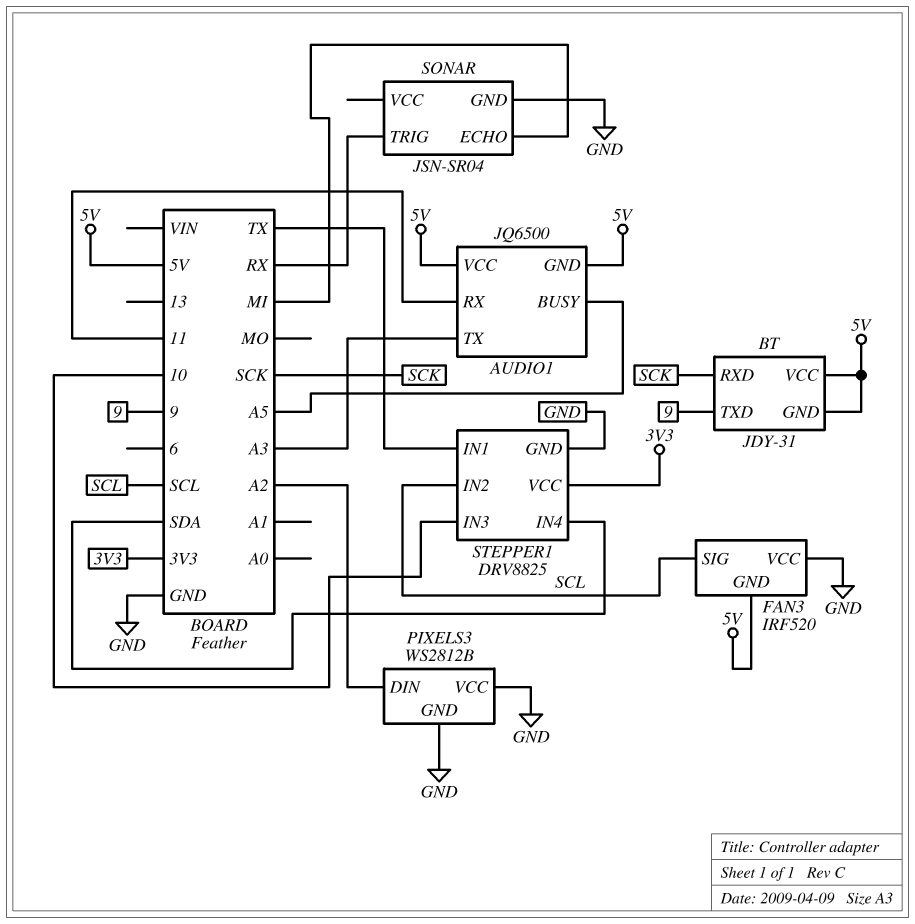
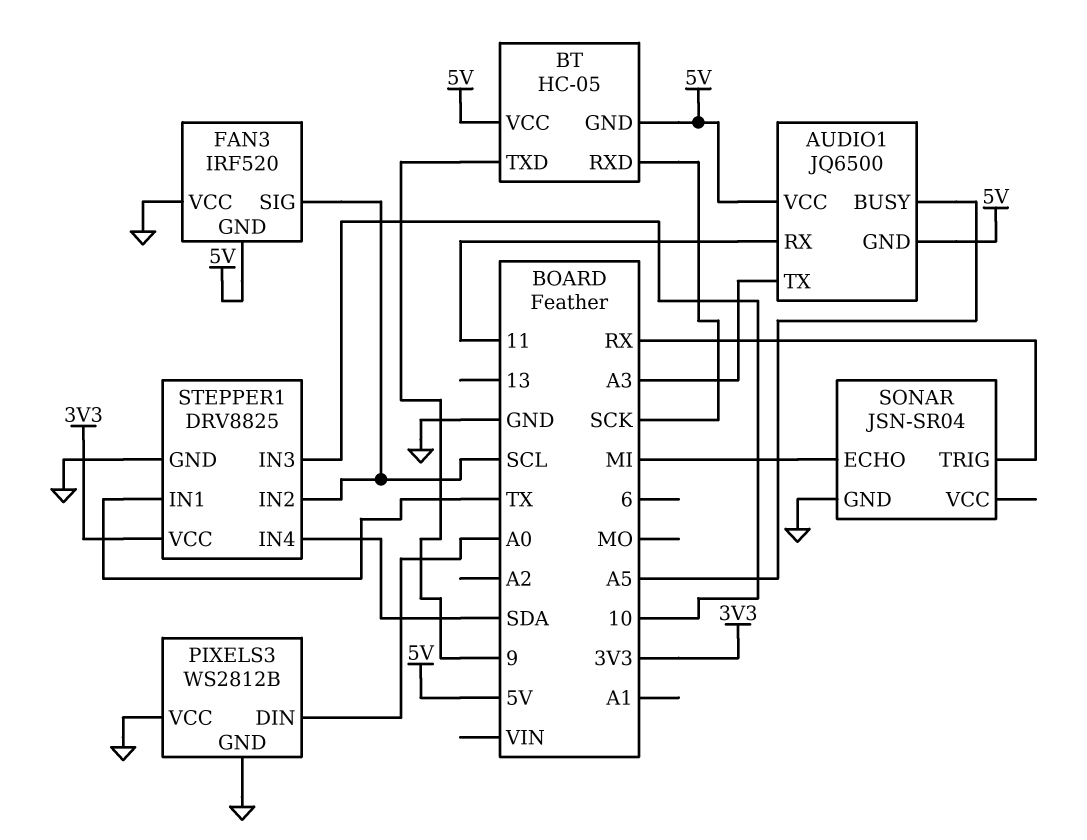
BT: JDY-31 -> HC-05
PIXELS3 pin DIN: A2 -> A0

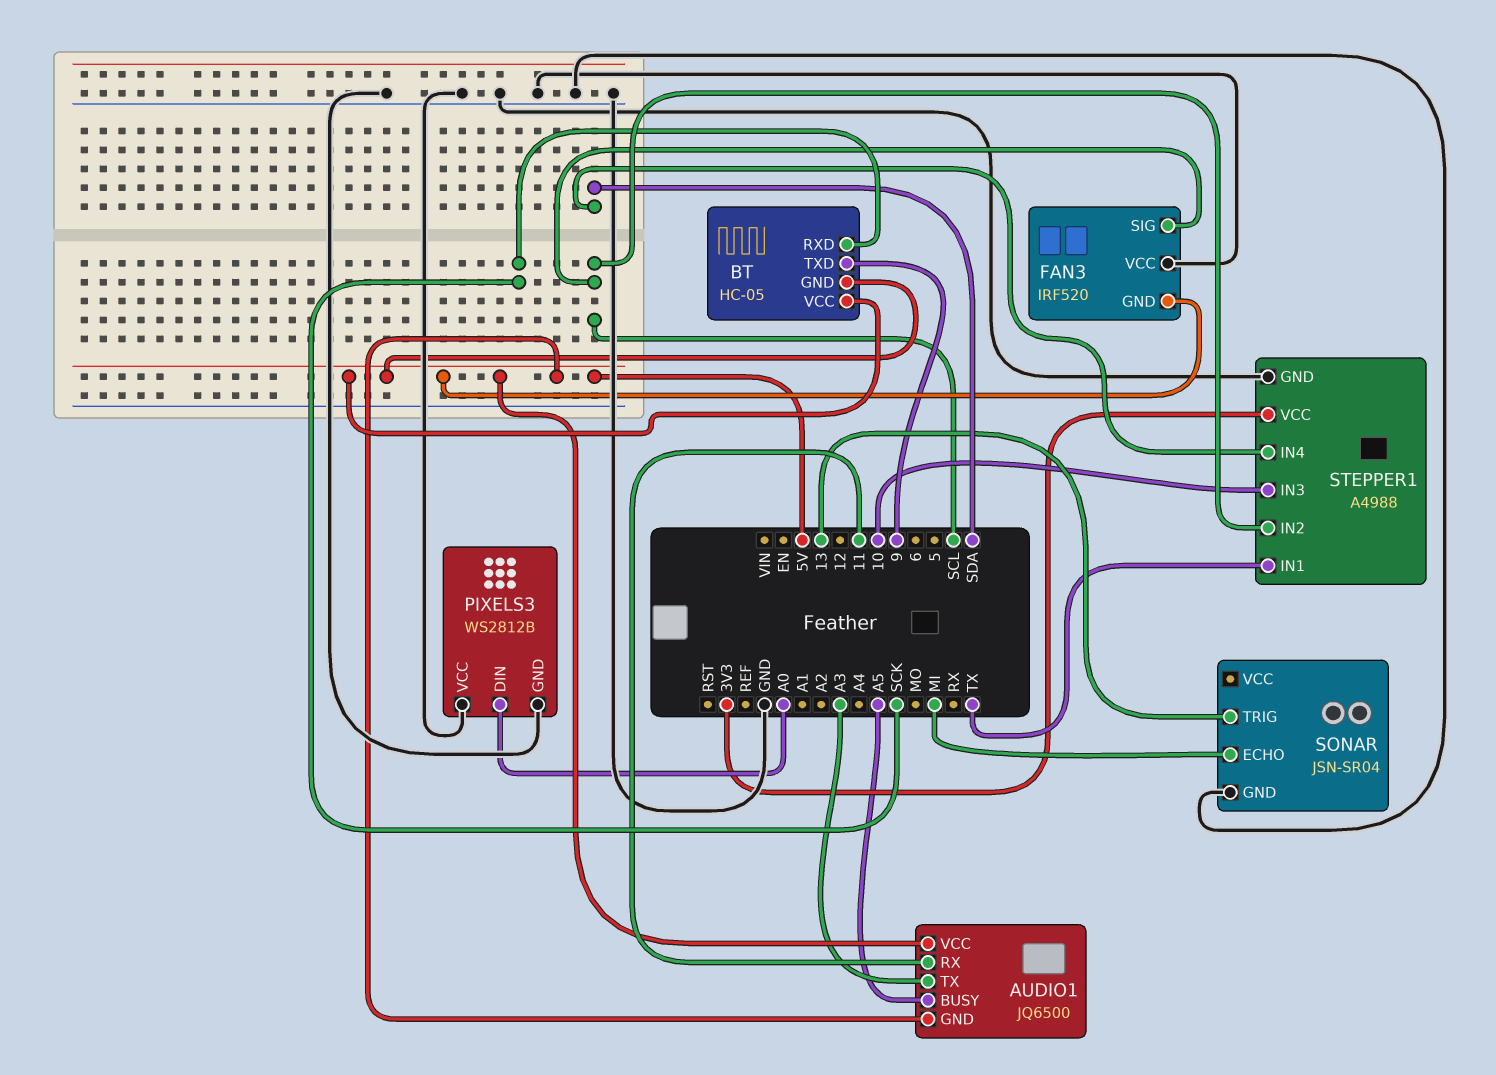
SONAR pin TRIG: RX -> 13
STEPPER1: DRV8825 -> A4988

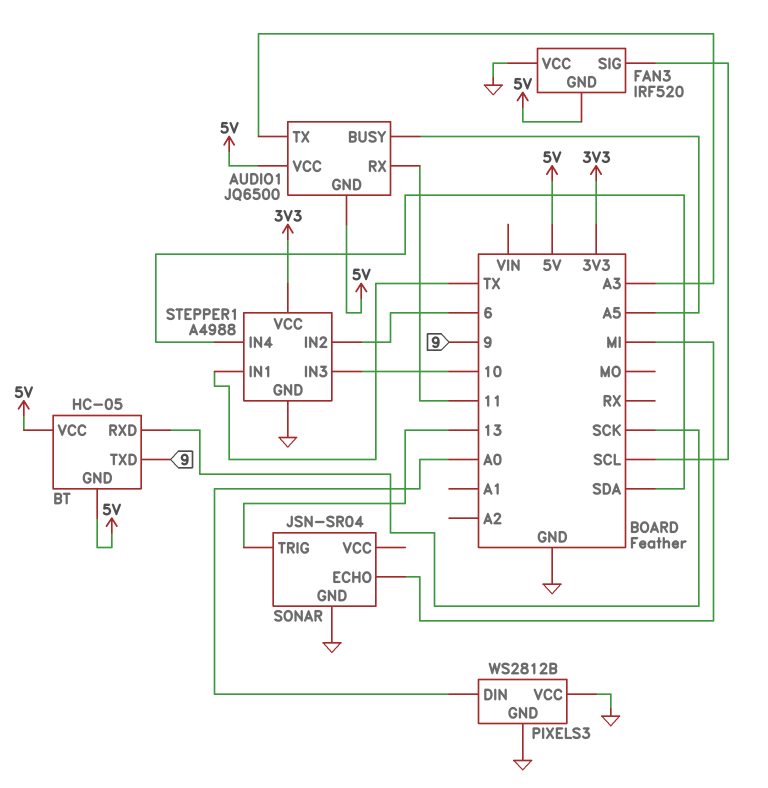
STEPPER1 pin IN2: SCL -> 6

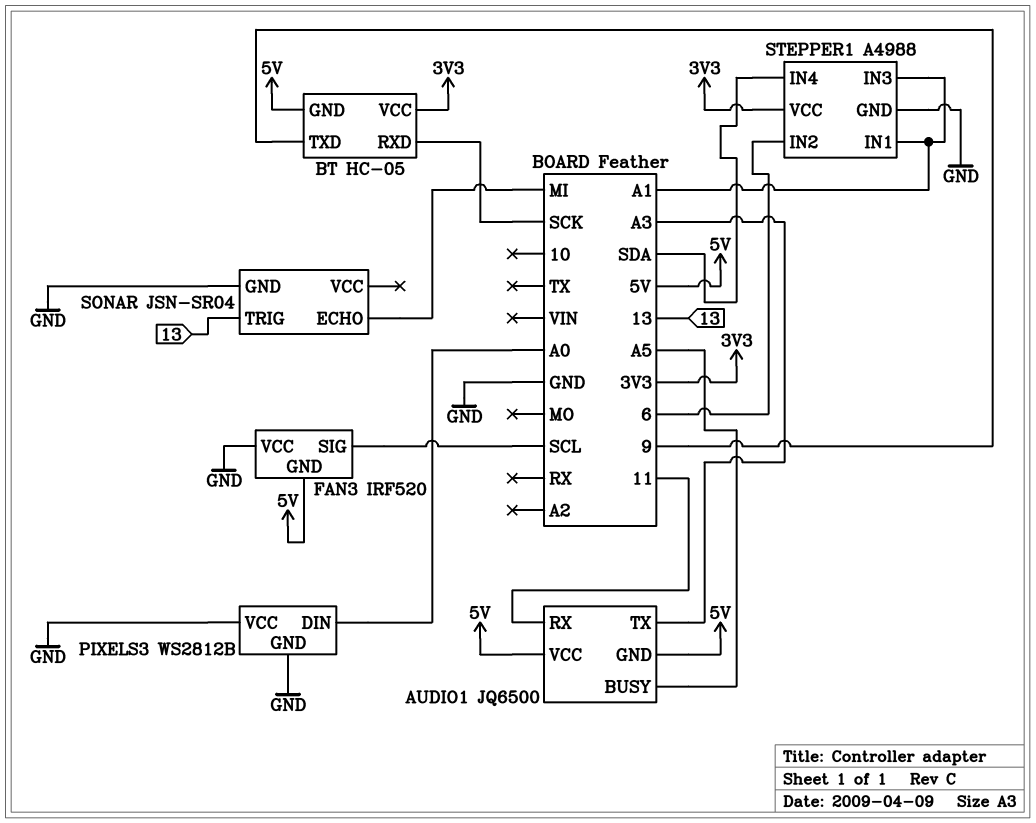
BT pin VCC: 5V -> 3V3
STEPPER1 pin IN1: TX -> A1
STEPPER1 pin IN3: 10 -> A1

